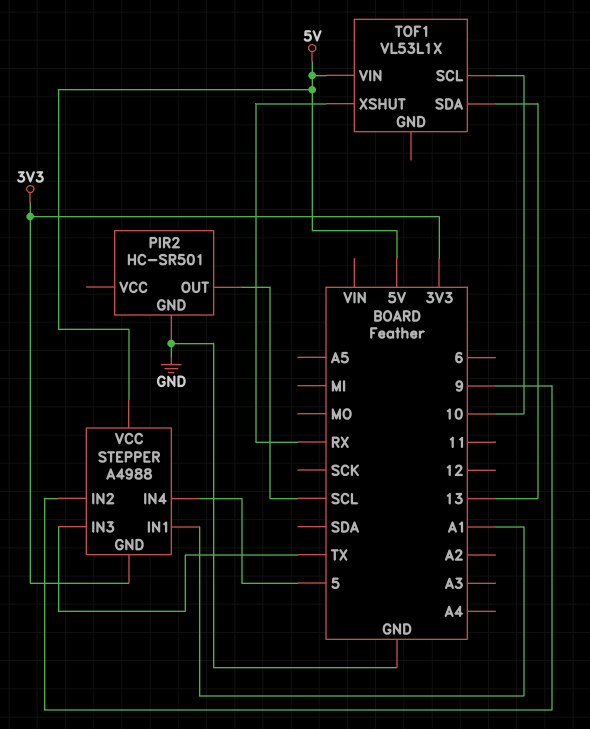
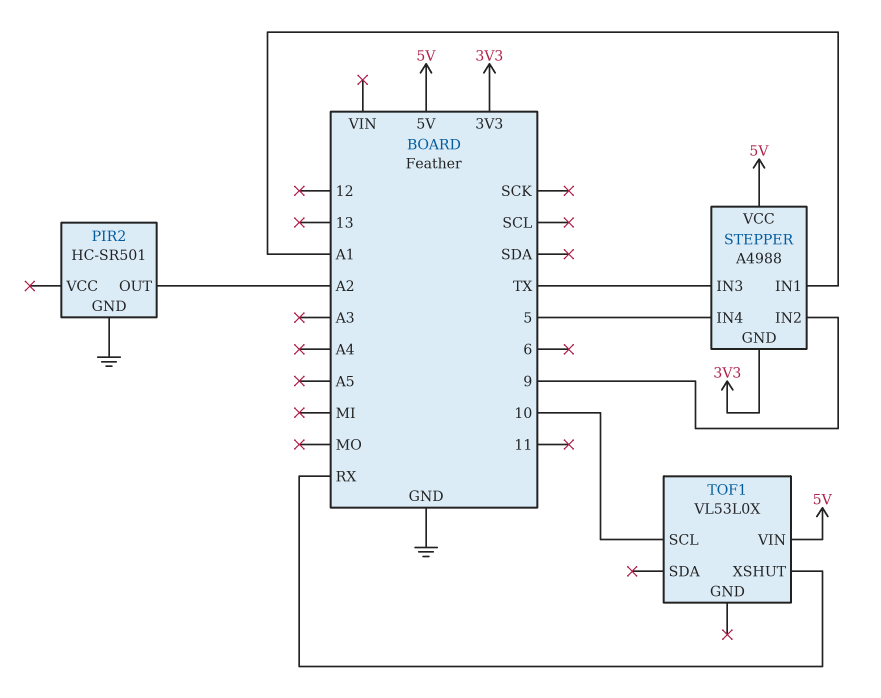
PIR2 pin OUT: SCL -> A2
TOF1: VL53L1X -> VL53L0X
TOF1 pin SDA: 13 -> none

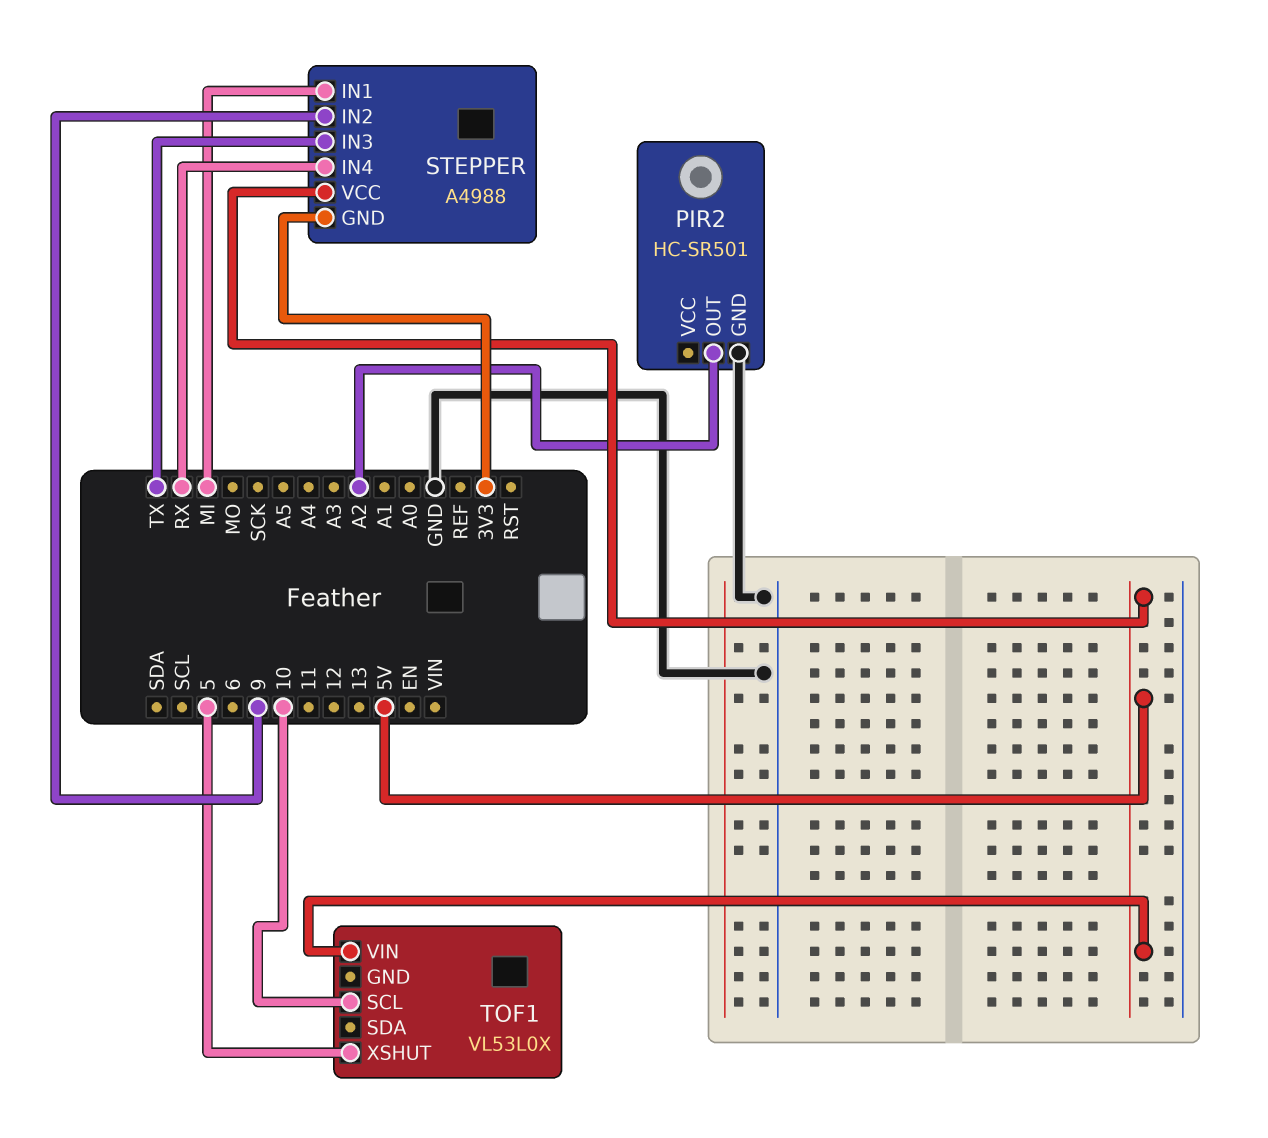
STEPPER pin IN1: A1 -> MI
STEPPER pin IN4: 5 -> RX
TOF1 pin XSHUT: RX -> 5

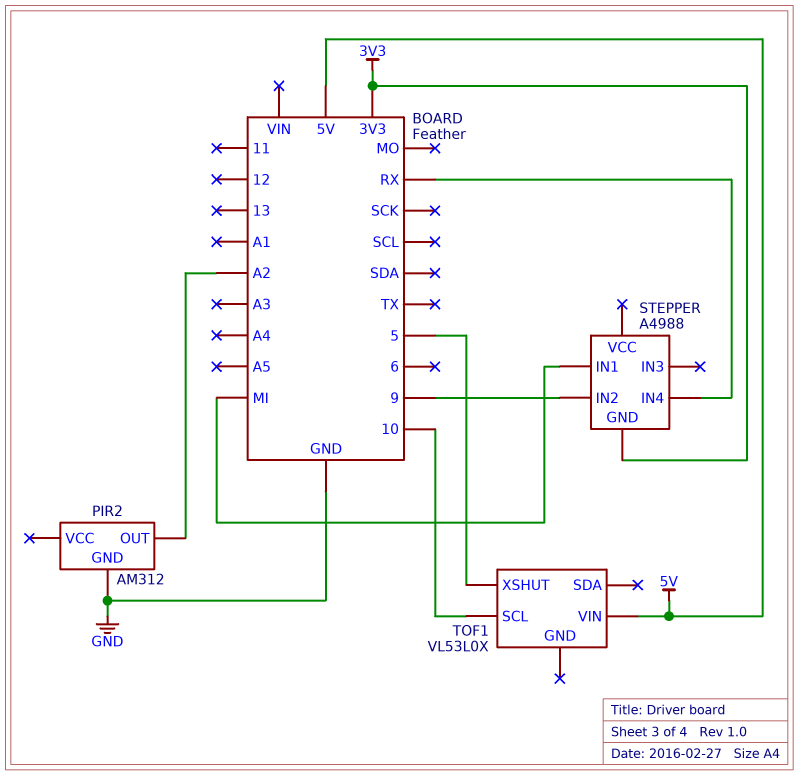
PIR2: HC-SR501 -> AM312
STEPPER pin IN3: TX -> none
STEPPER pin VCC: 5V -> none

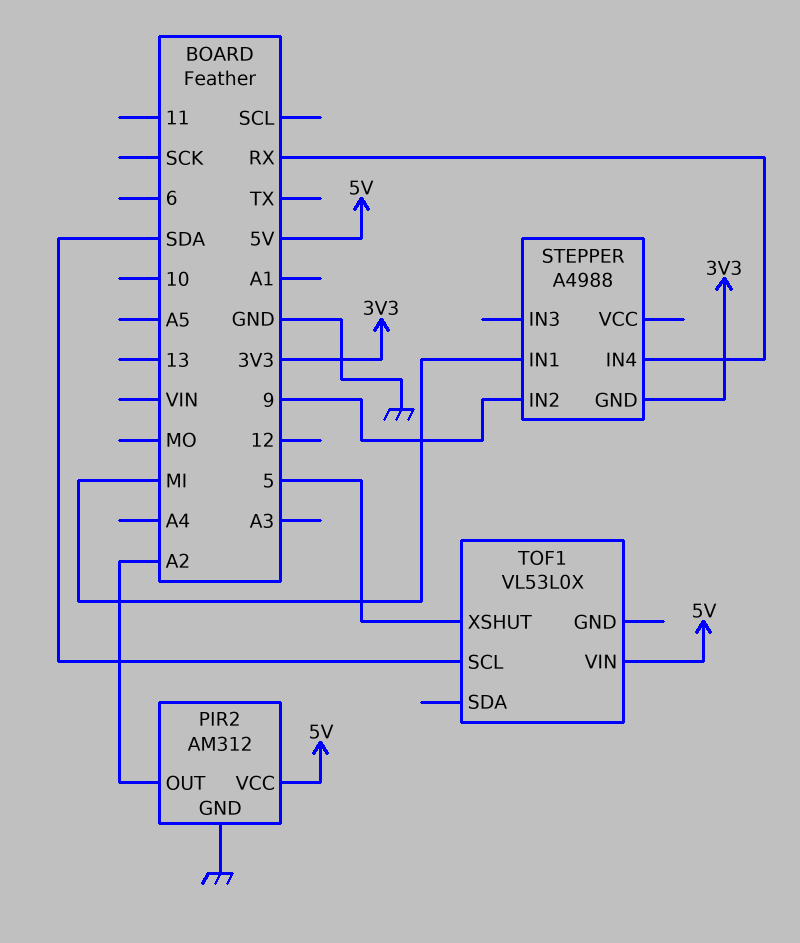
PIR2 pin VCC: none -> 5V
TOF1 pin SCL: 10 -> SDA

